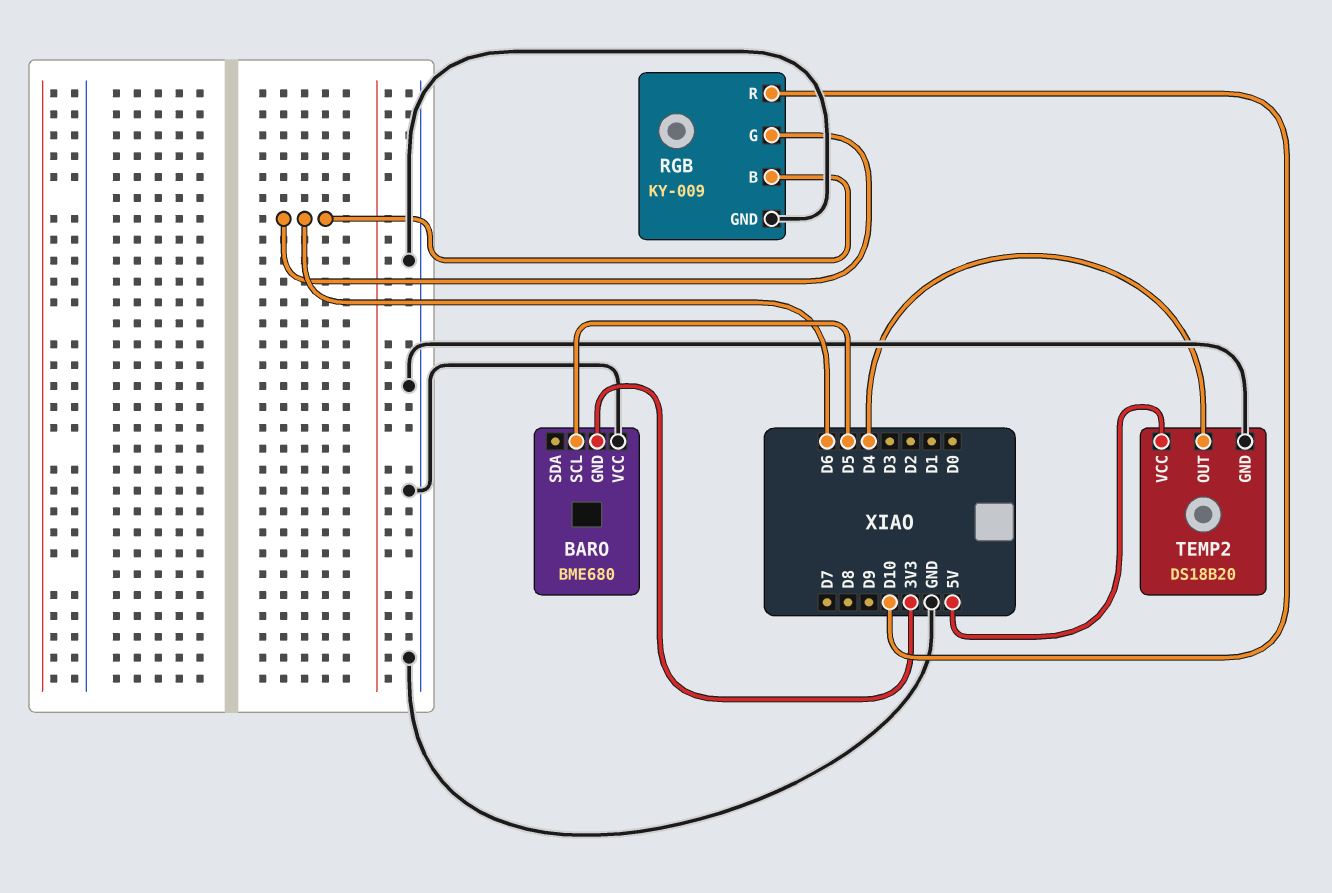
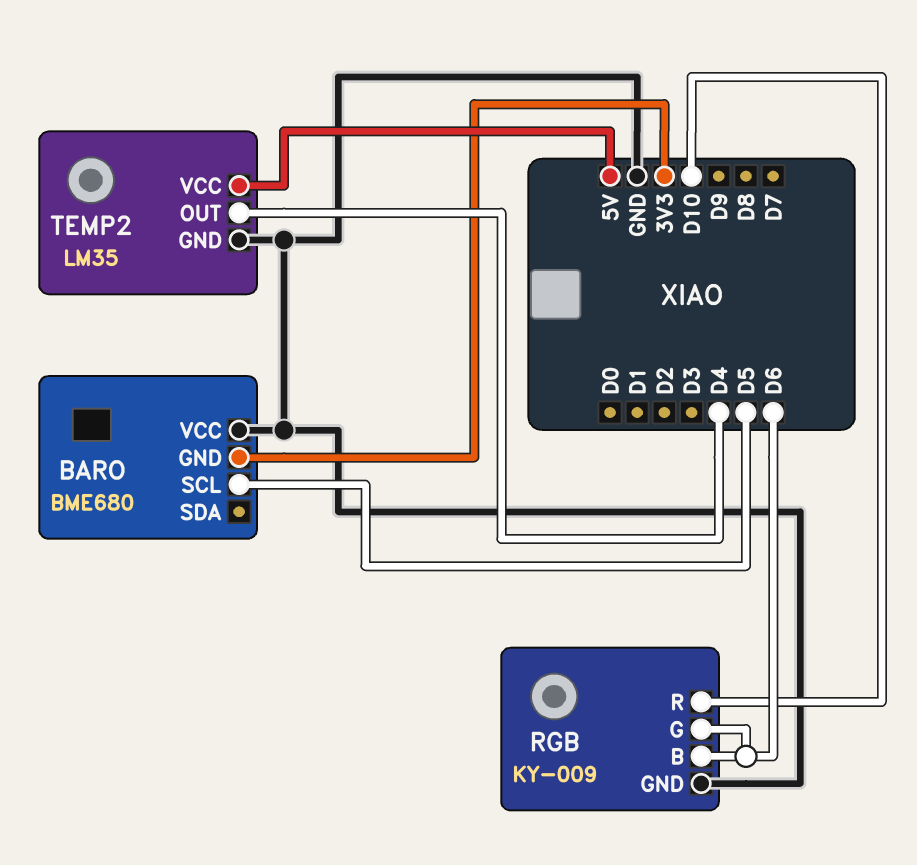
TEMP2: DS18B20 -> LM35

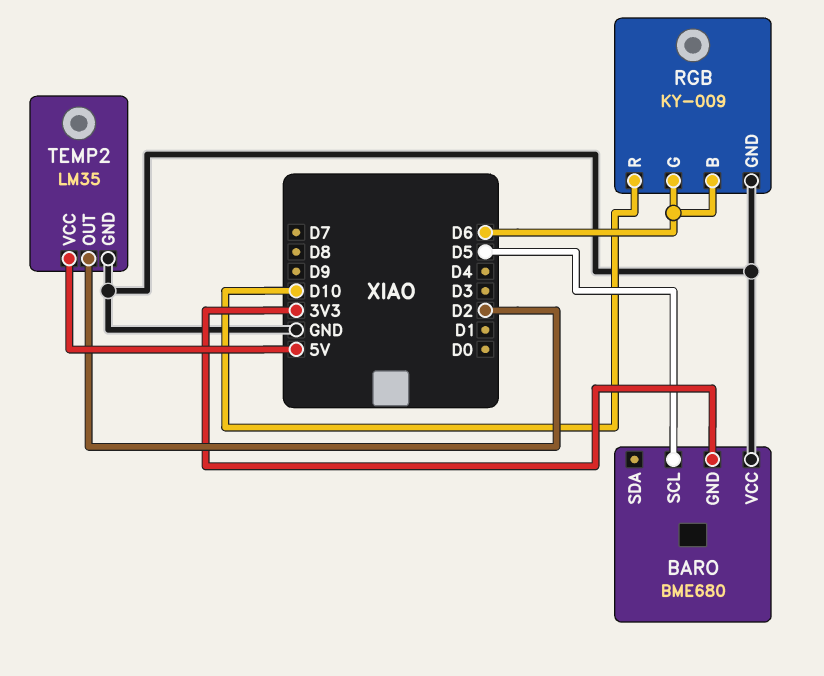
TEMP2 pin OUT: D4 -> D2

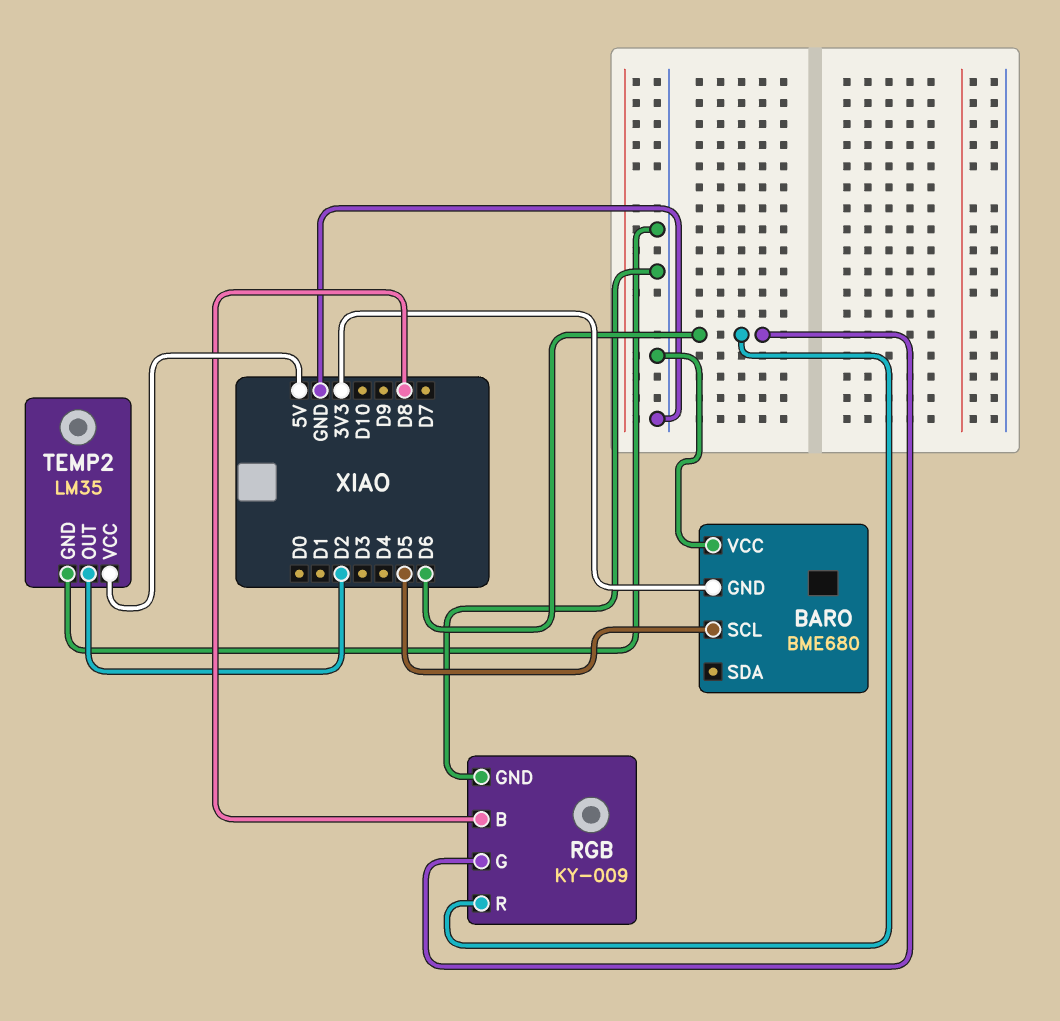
RGB pin B: D6 -> D8
RGB pin R: D10 -> D6

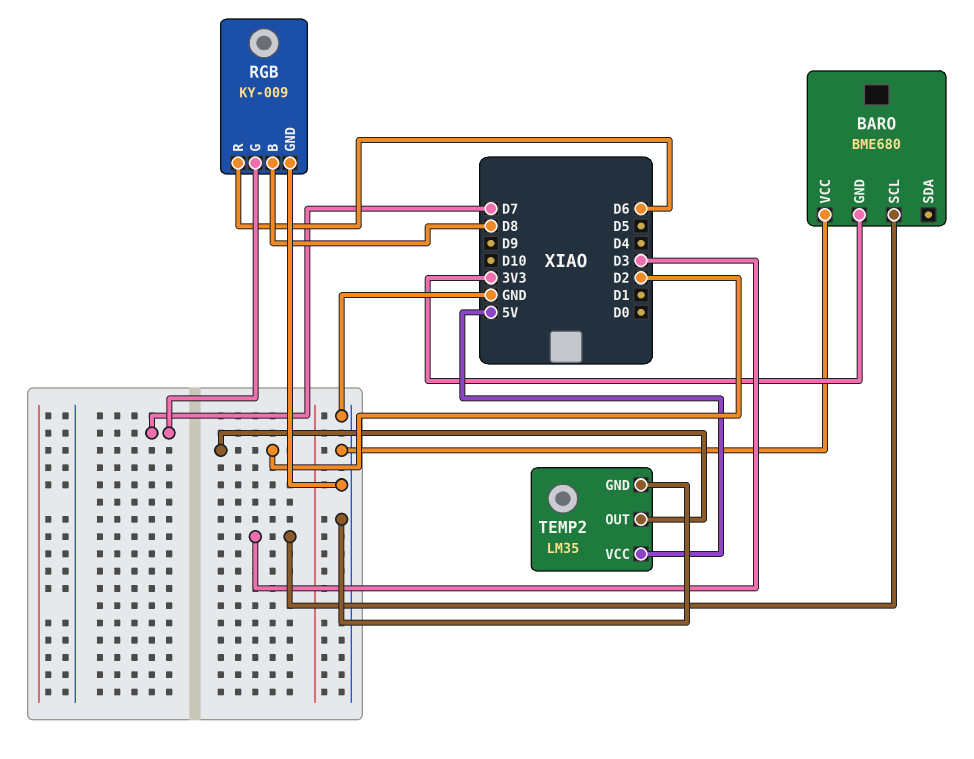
BARO pin SCL: D5 -> D3
RGB pin G: D6 -> D7

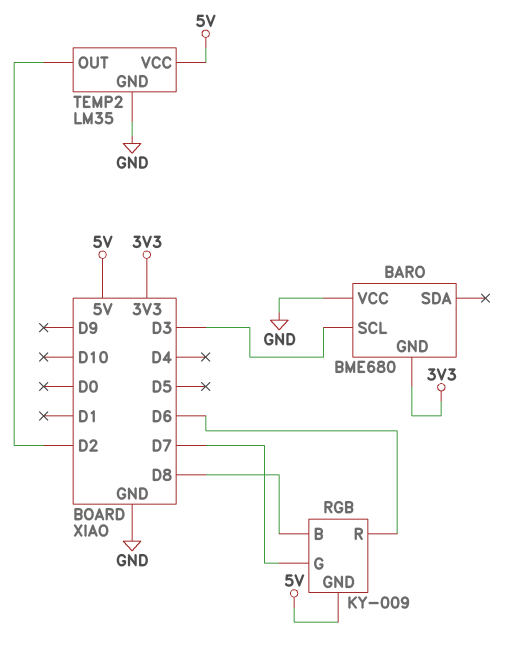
RGB pin GND: GND -> 5V

